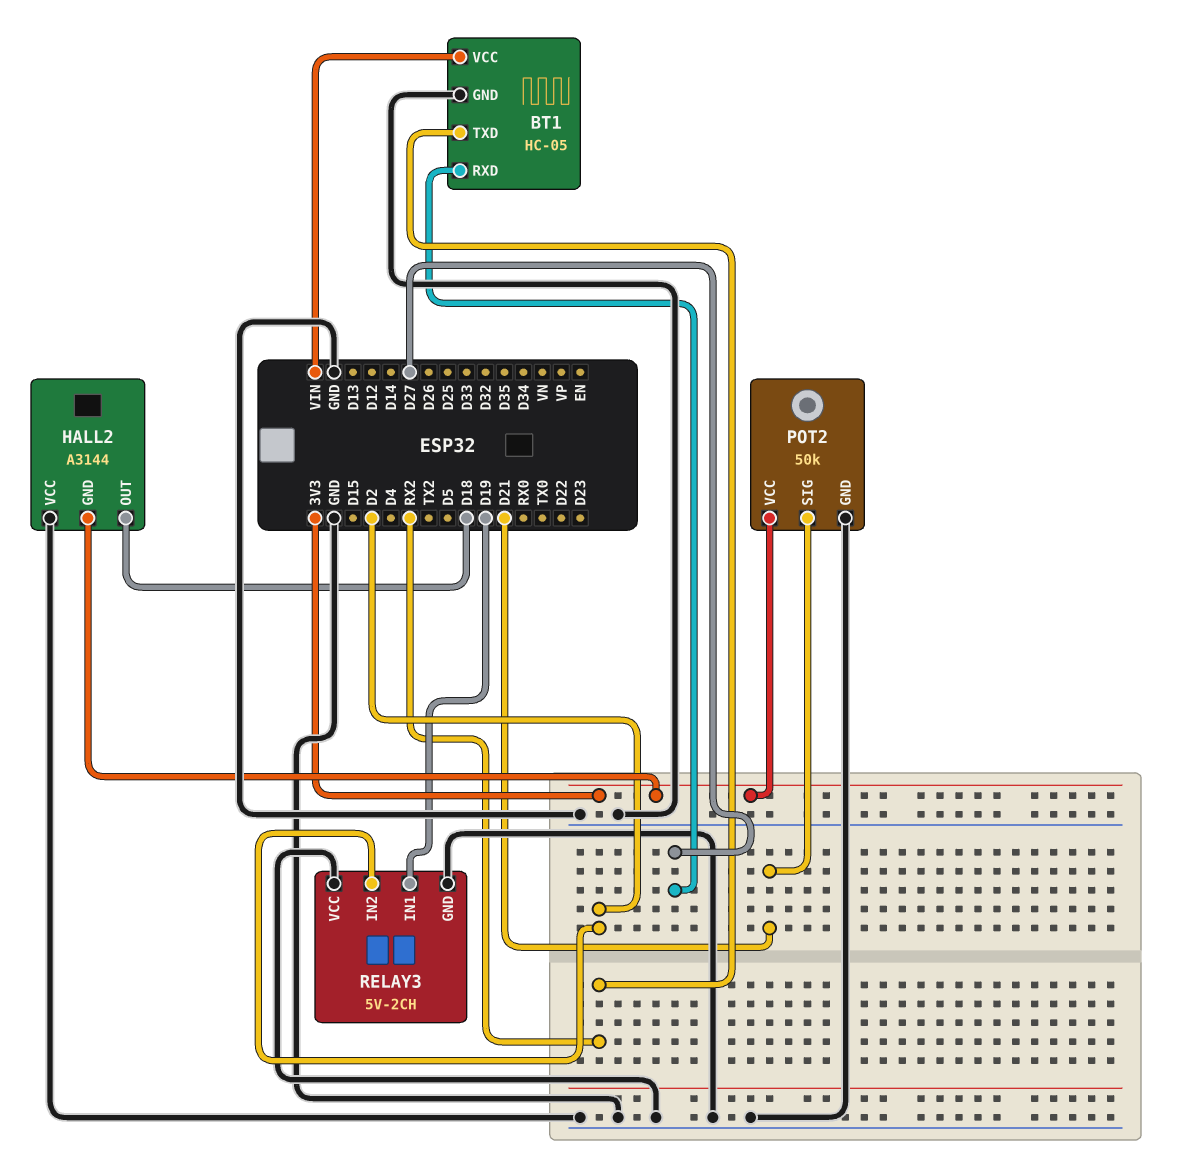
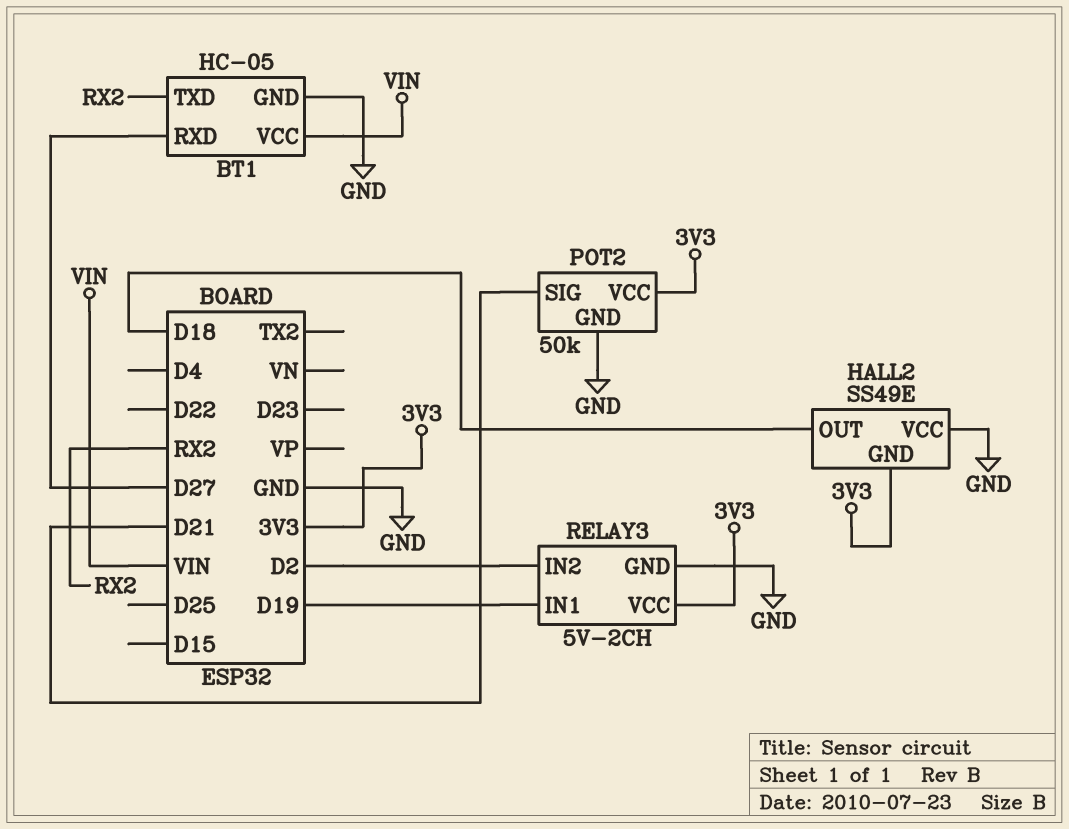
HALL2: A3144 -> SS49E
RELAY3 pin VCC: GND -> 3V3

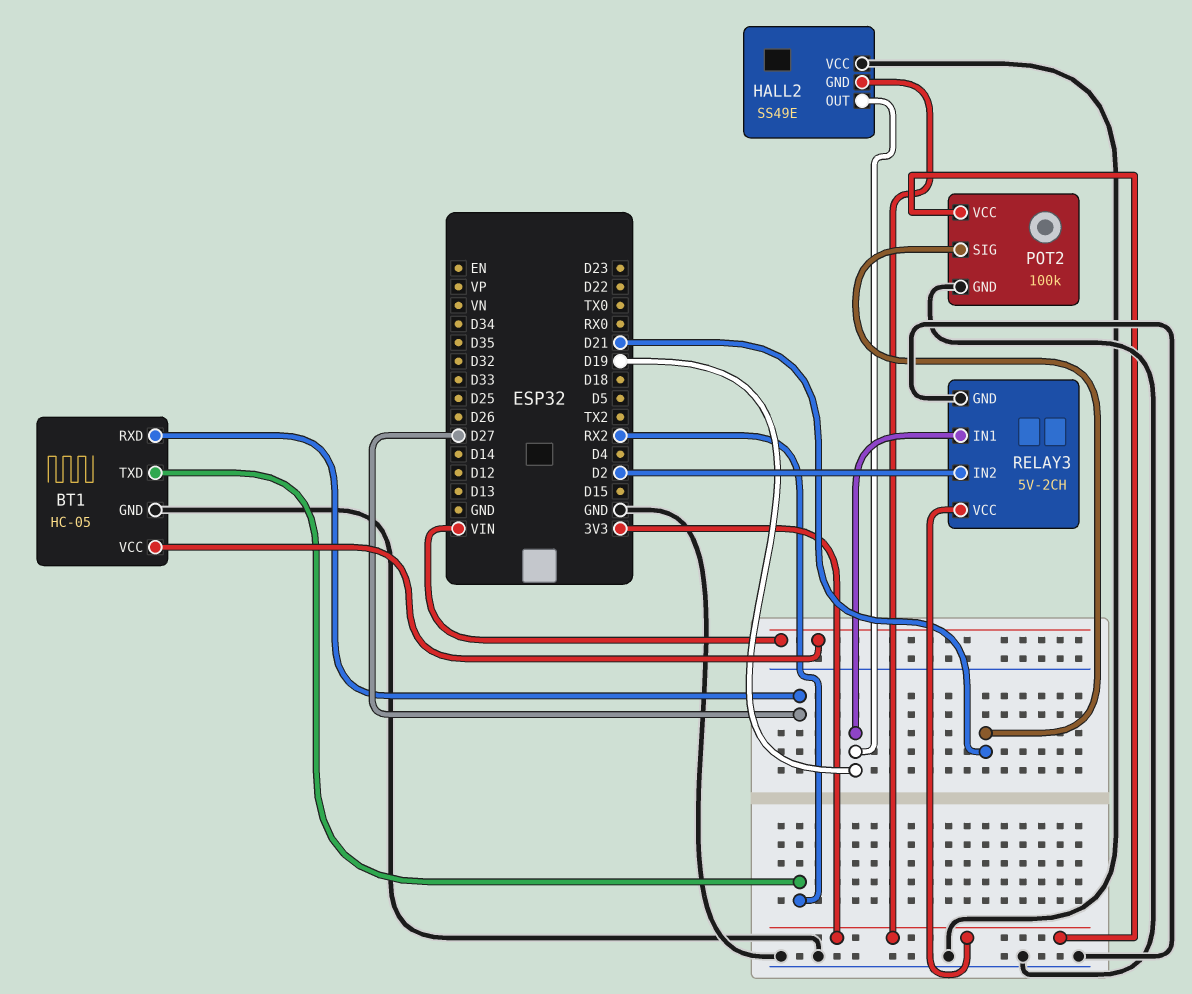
HALL2 pin OUT: D18 -> D19
POT2: 50k -> 100k

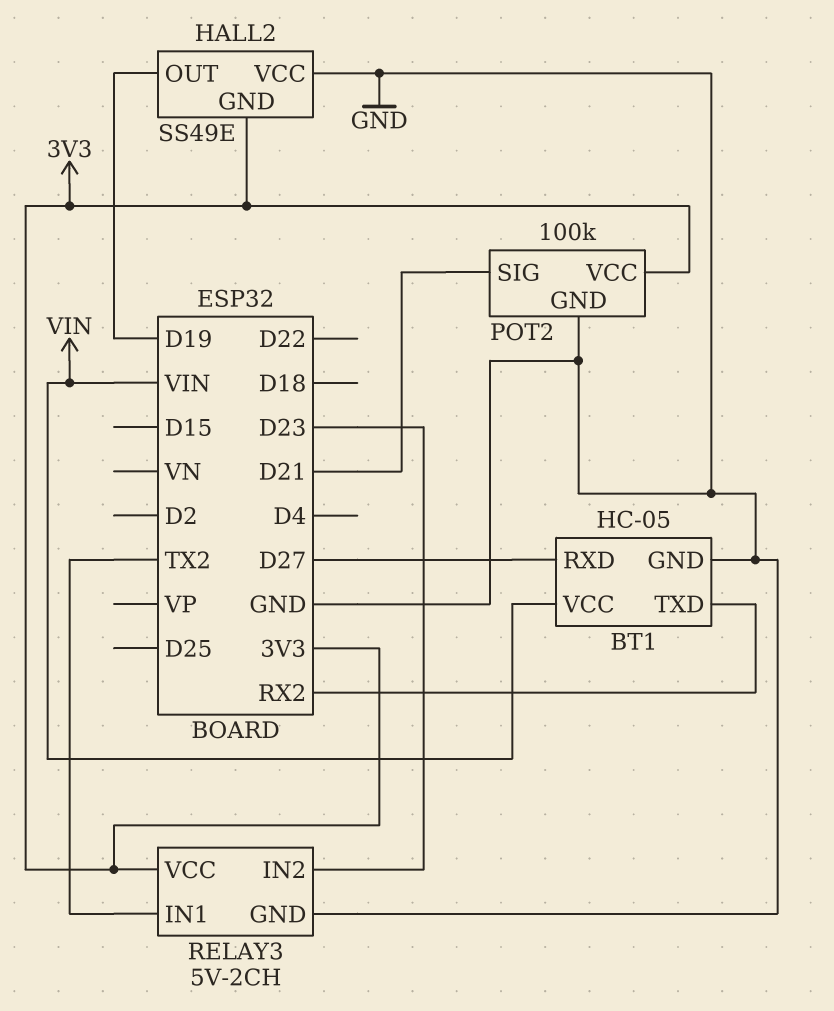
RELAY3 pin IN1: D19 -> TX2
RELAY3 pin IN2: D2 -> D23

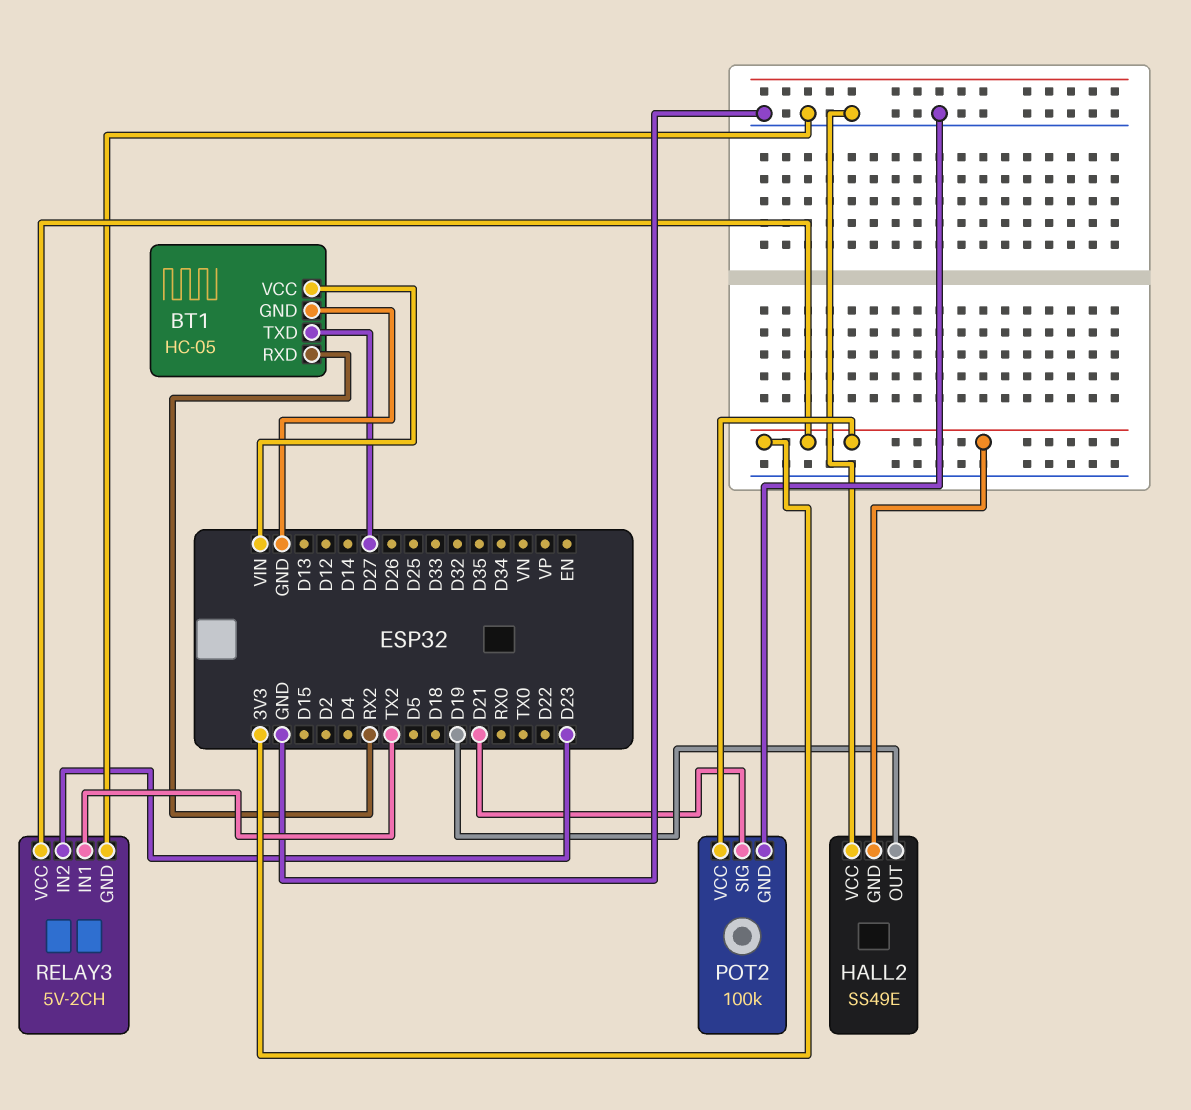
BT1 pin RXD: D27 -> RX2
BT1 pin TXD: RX2 -> D27

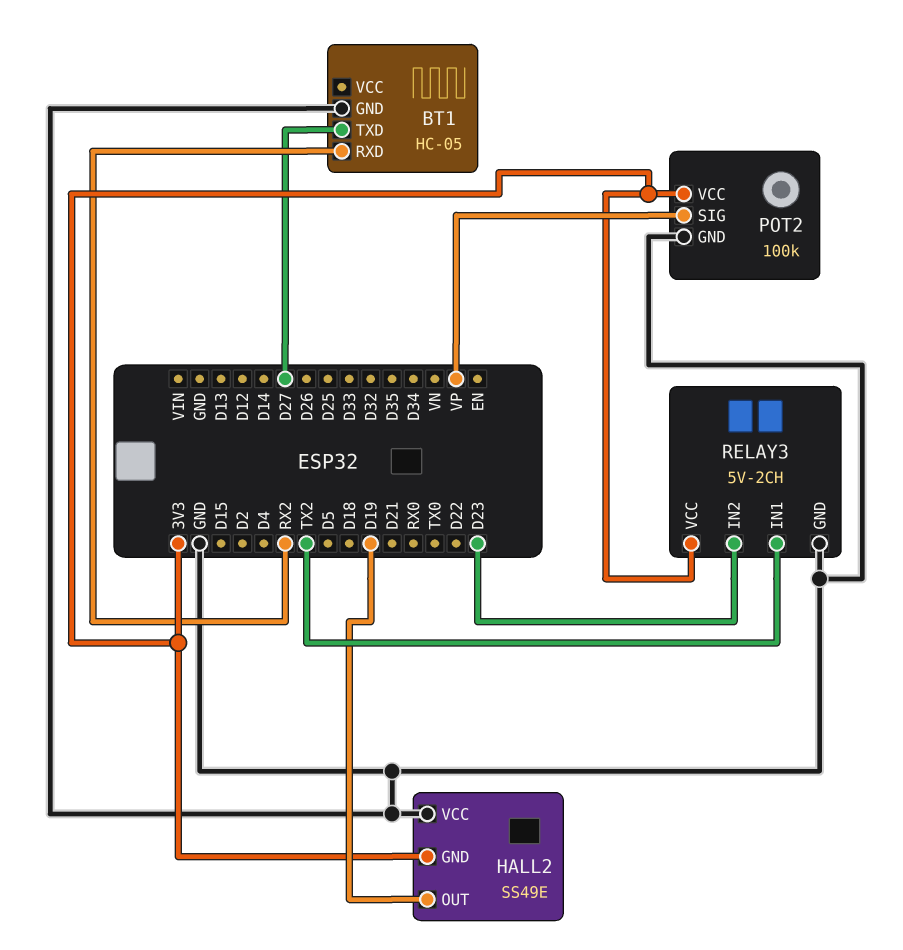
BT1 pin VCC: VIN -> none
POT2 pin SIG: D21 -> VP

